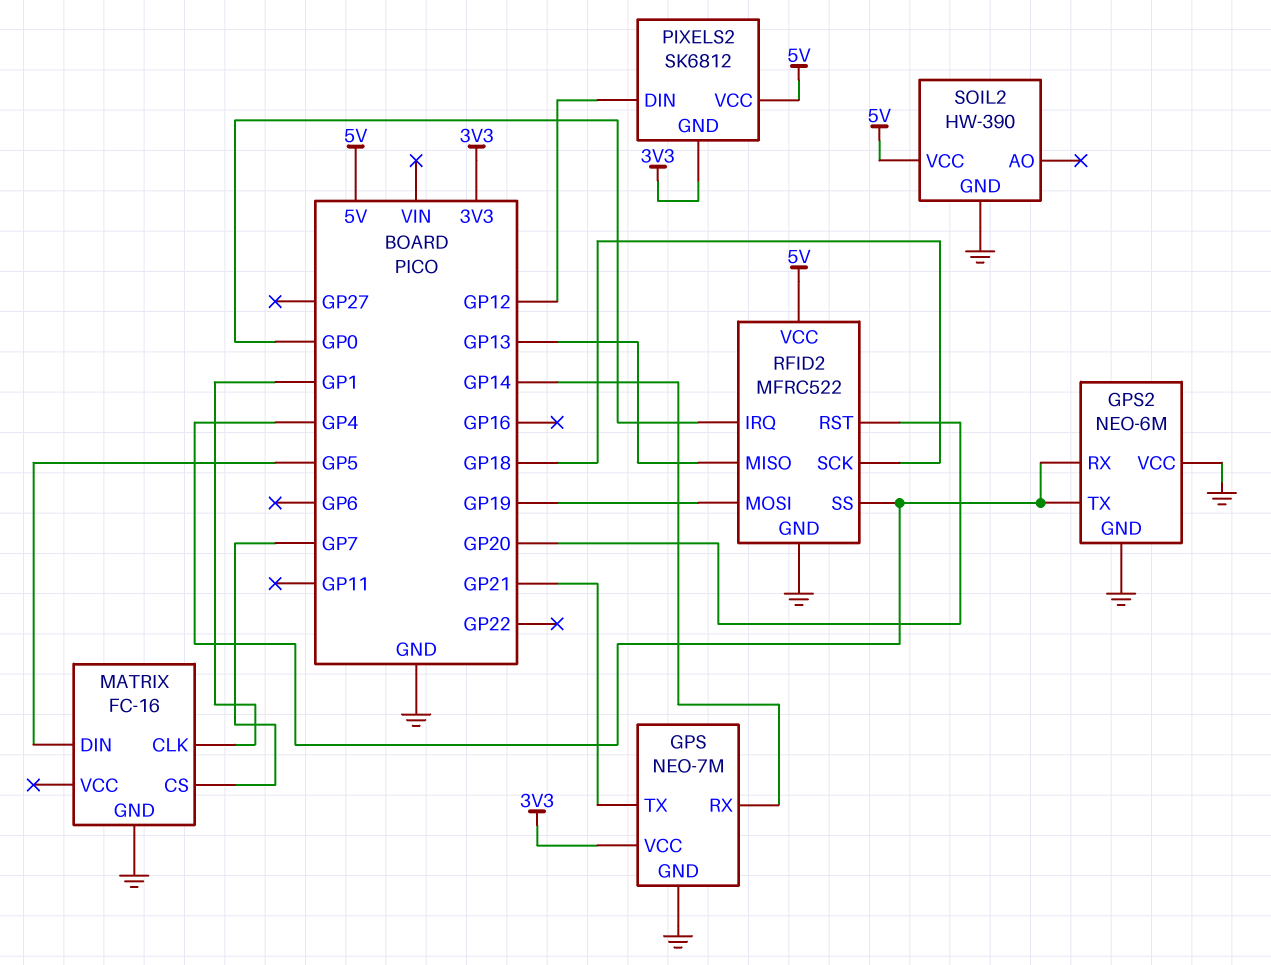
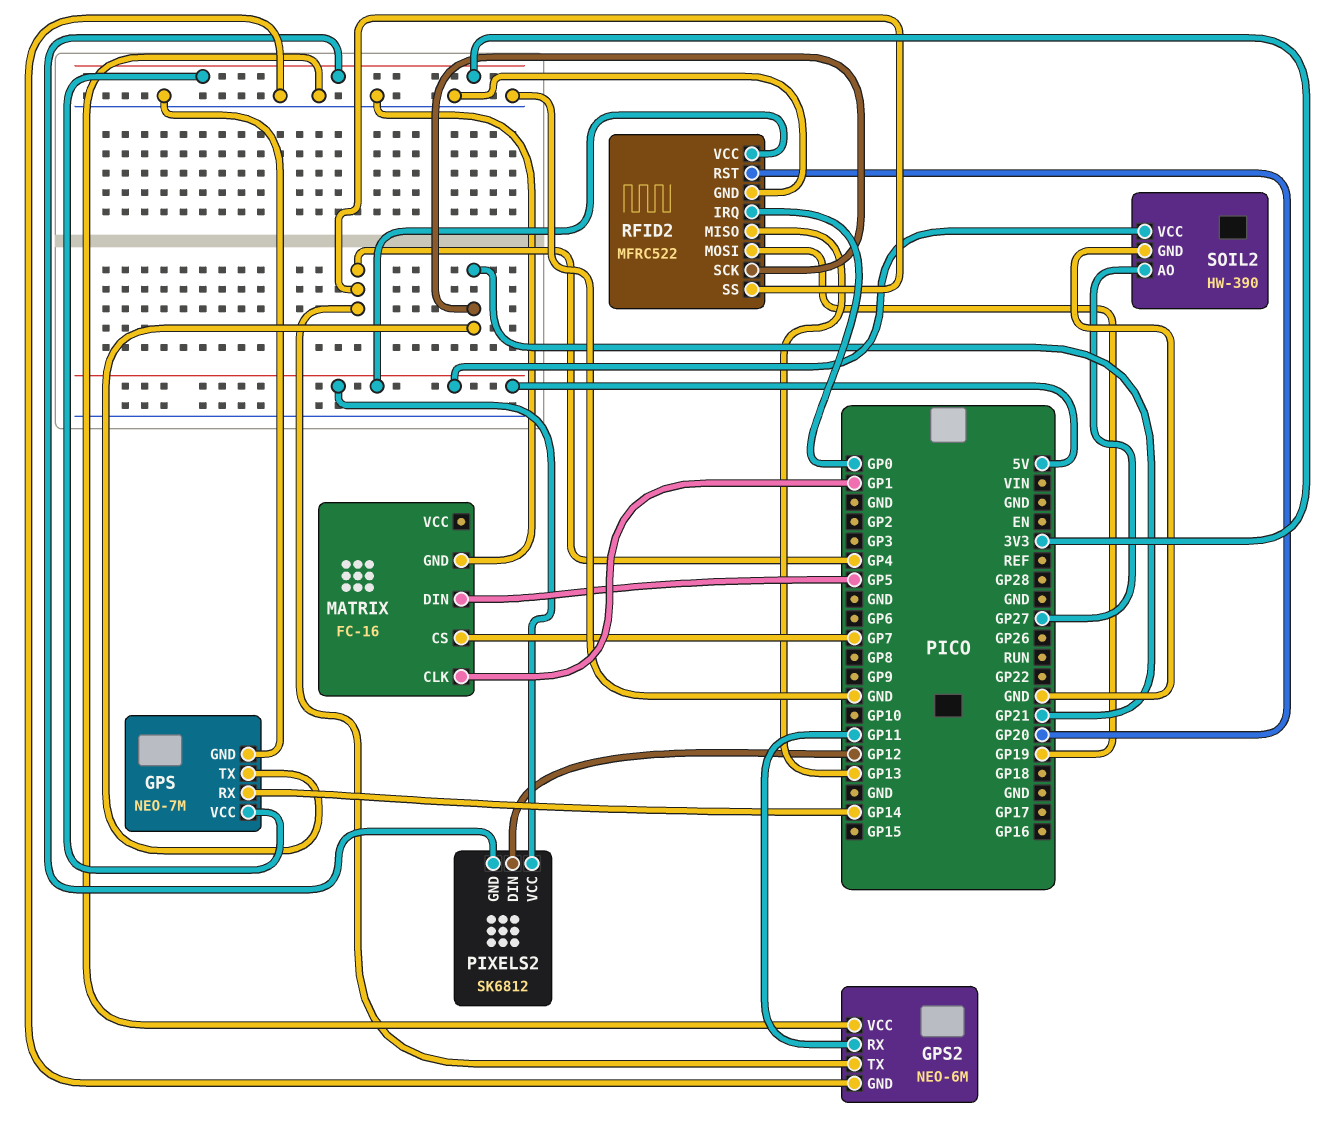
GPS2 pin RX: GP4 -> GP11
RFID2 pin SCK: GP18 -> GP21
SOIL2 pin AO: none -> GP27

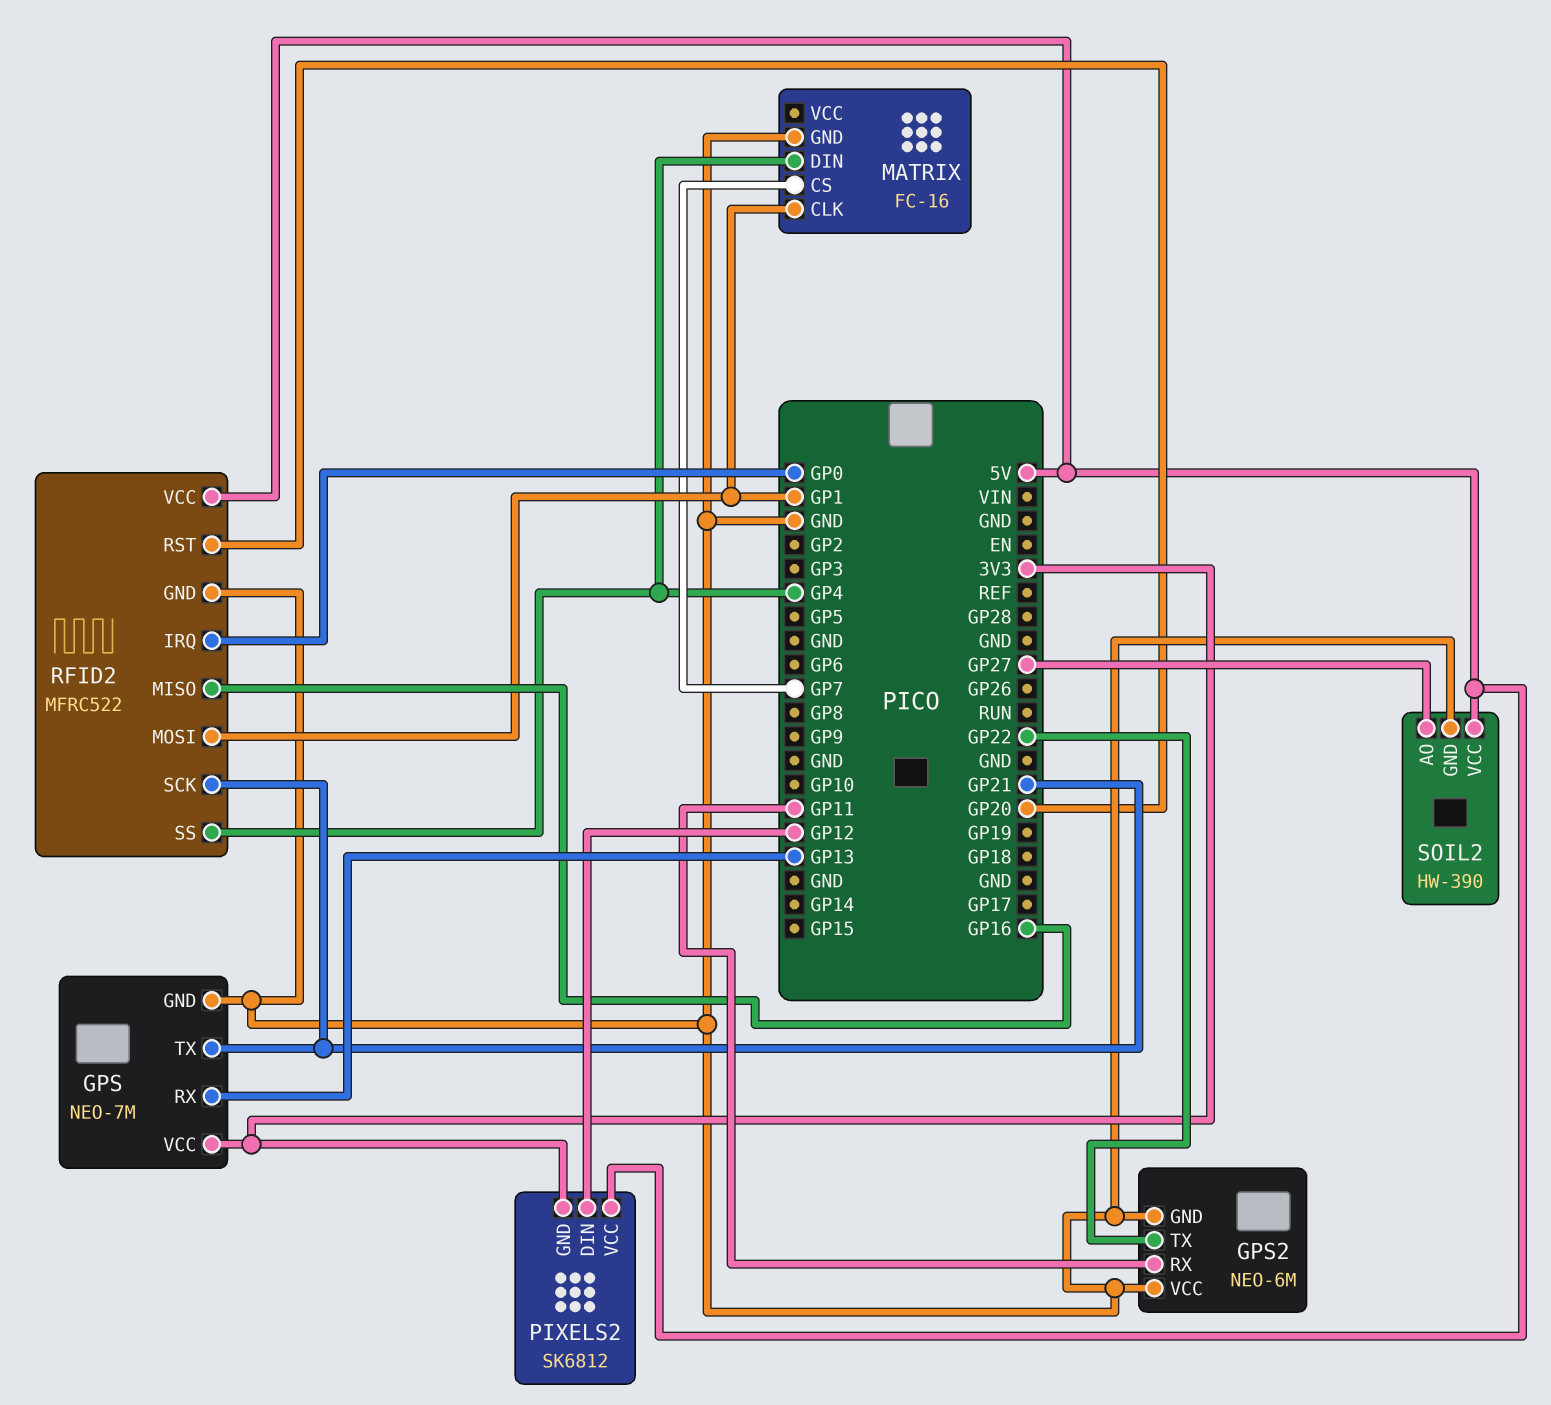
GPS pin RX: GP14 -> GP13
GPS2 pin TX: GP4 -> GP22
MATRIX pin DIN: GP5 -> GP4
RFID2 pin MISO: GP13 -> GP16
RFID2 pin MOSI: GP19 -> GP1

